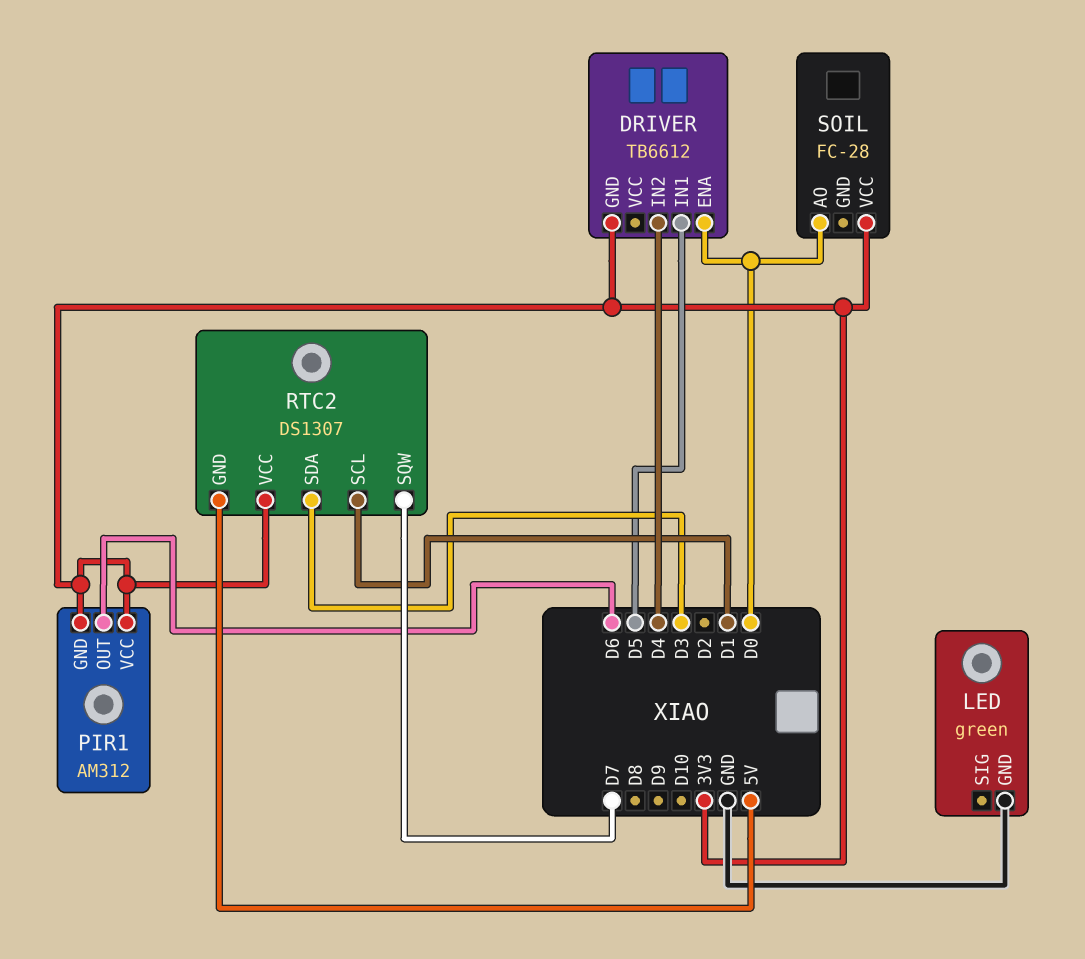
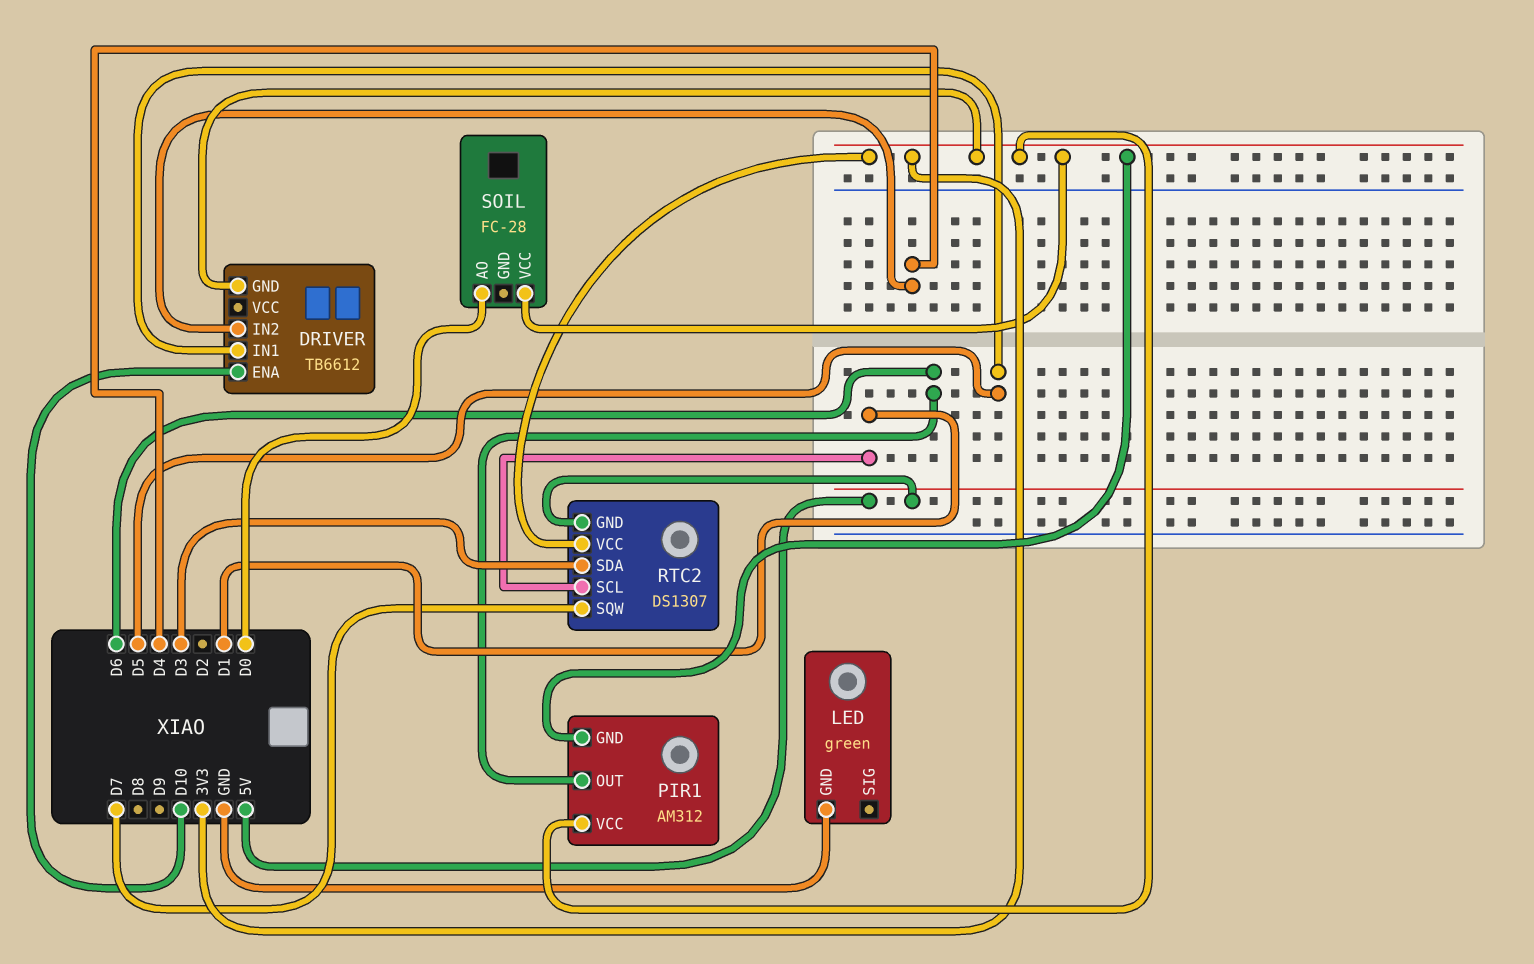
DRIVER pin ENA: D0 -> D10

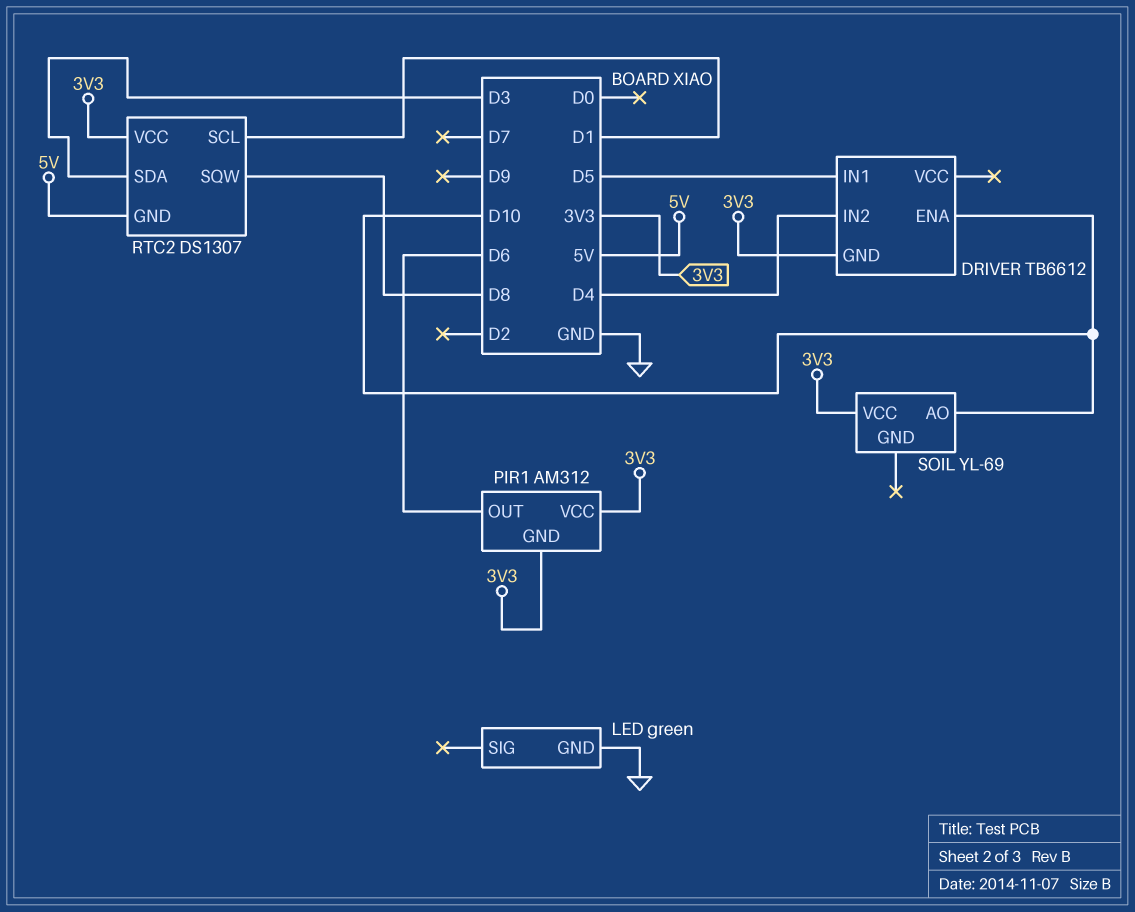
RTC2 pin SQW: D7 -> D8
SOIL: FC-28 -> YL-69
SOIL pin AO: D0 -> D10

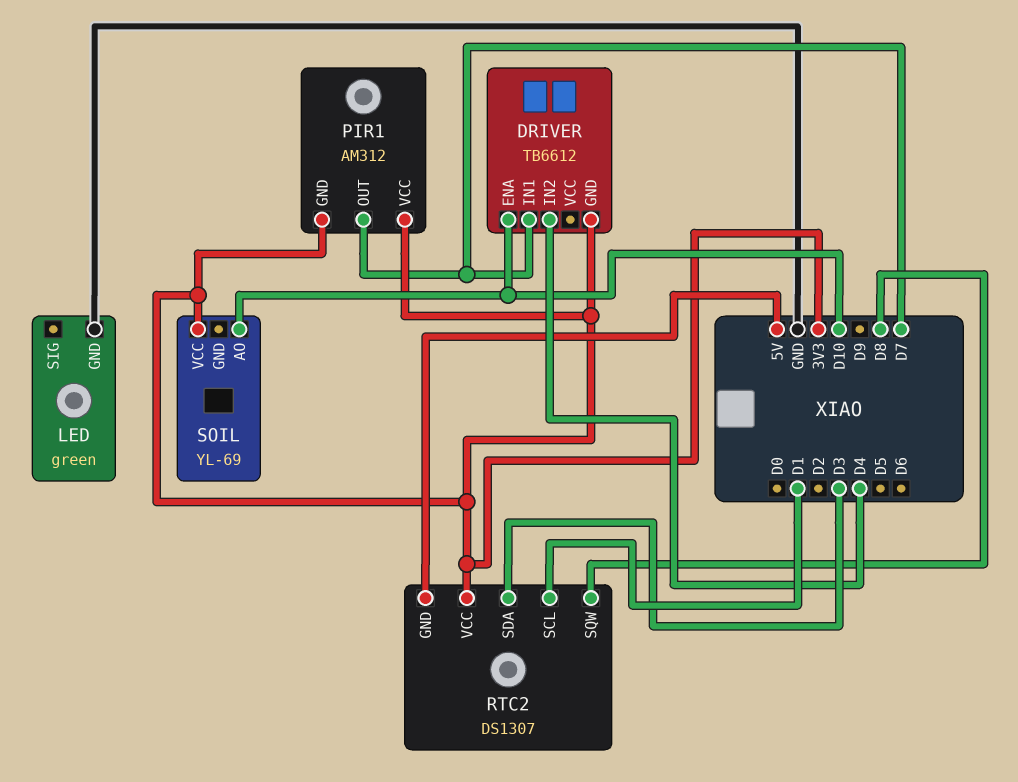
DRIVER pin IN1: D5 -> D7
PIR1 pin OUT: D6 -> D7

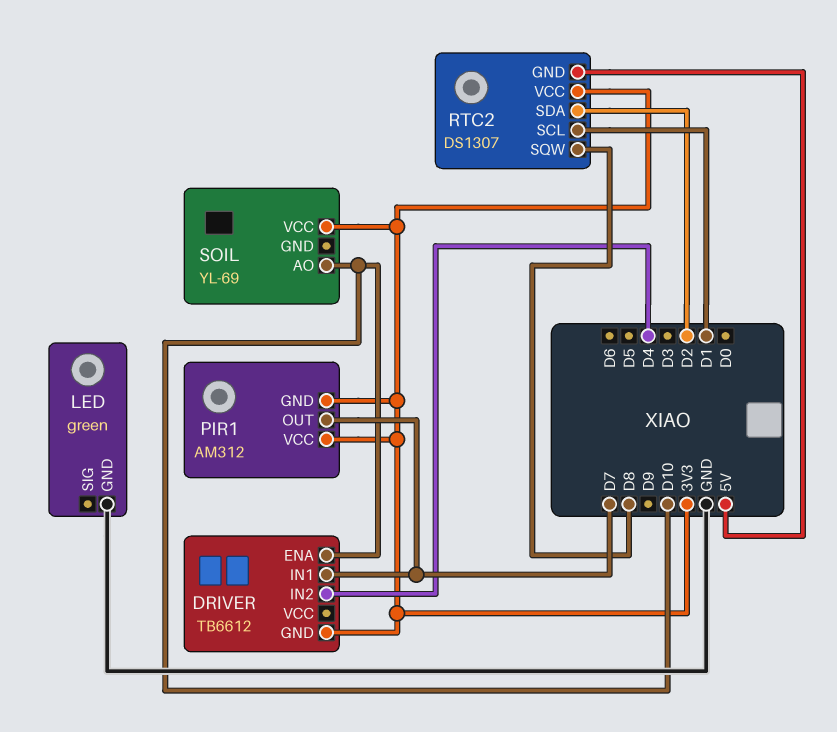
RTC2 pin SDA: D3 -> D2

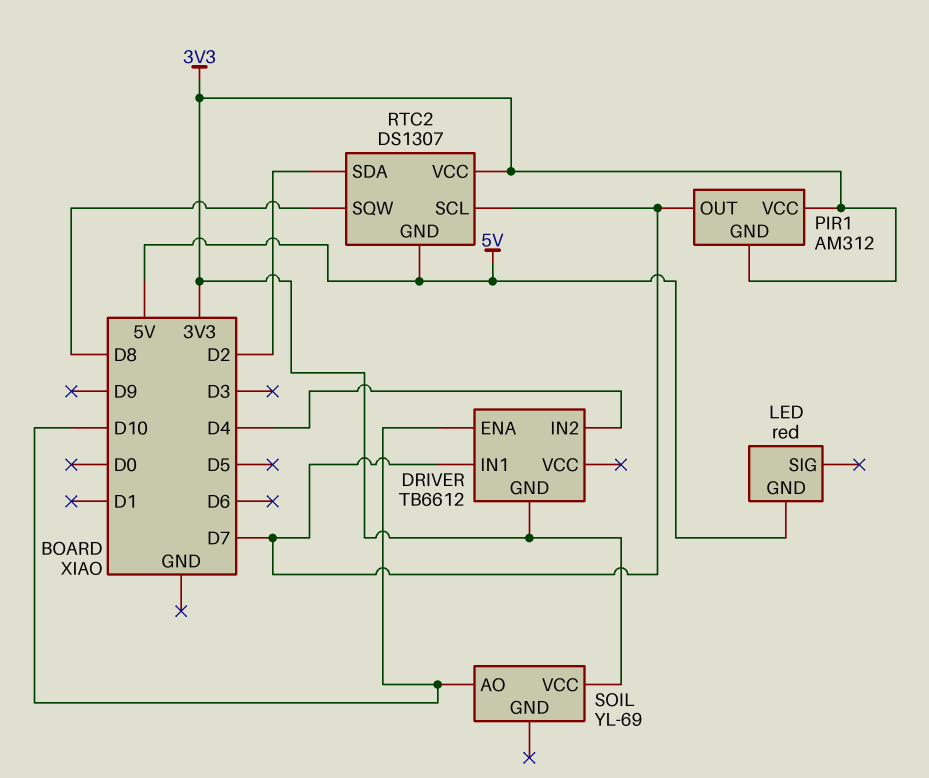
LED: green -> red
LED pin GND: GND -> 5V
RTC2 pin SCL: D1 -> D7

